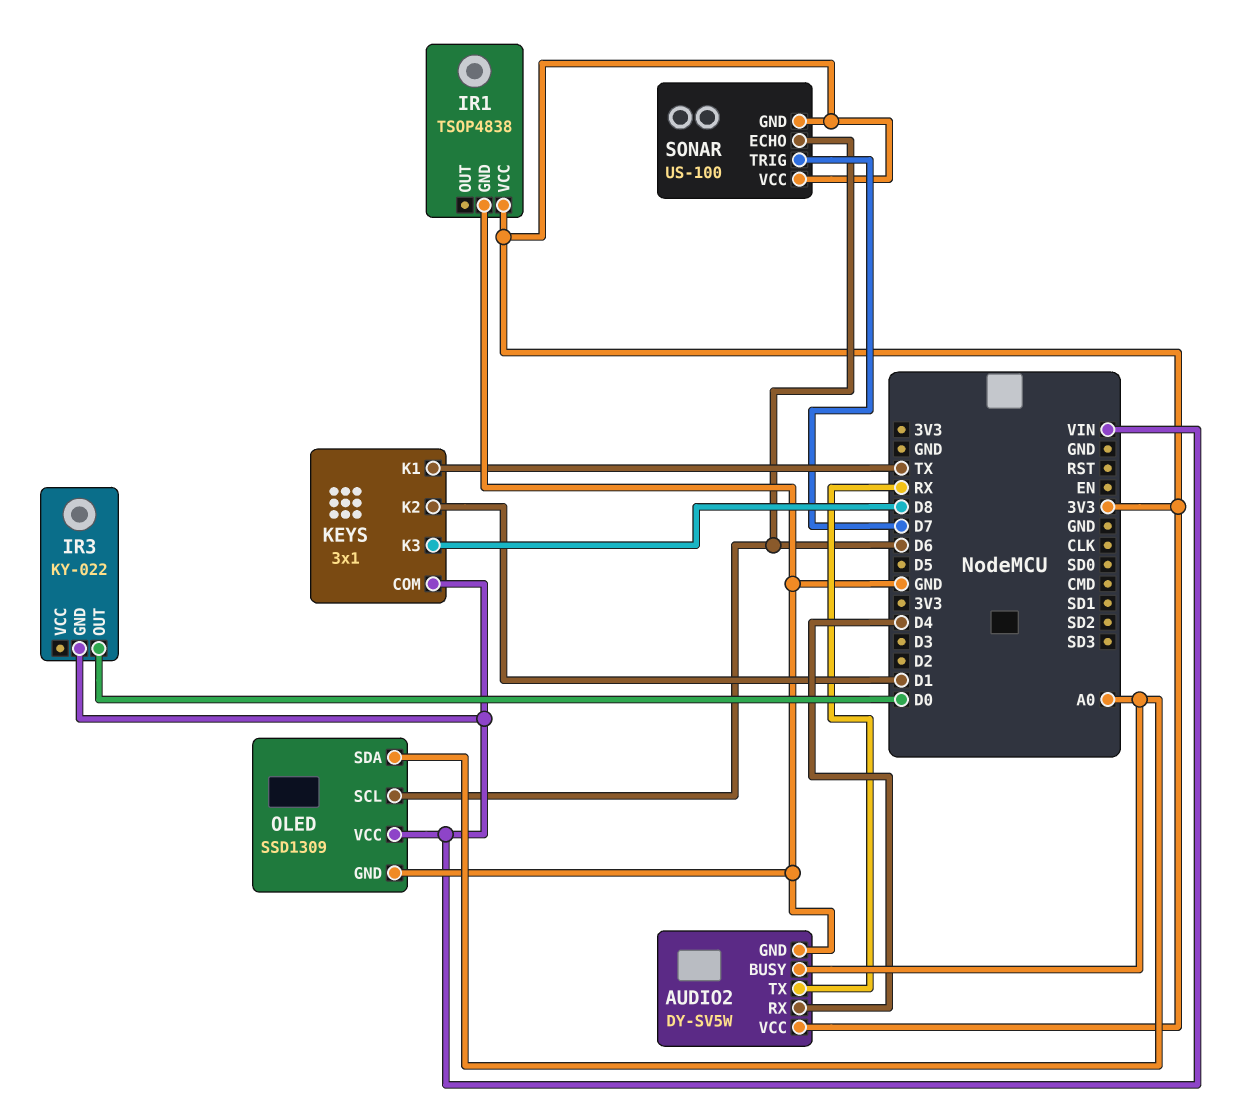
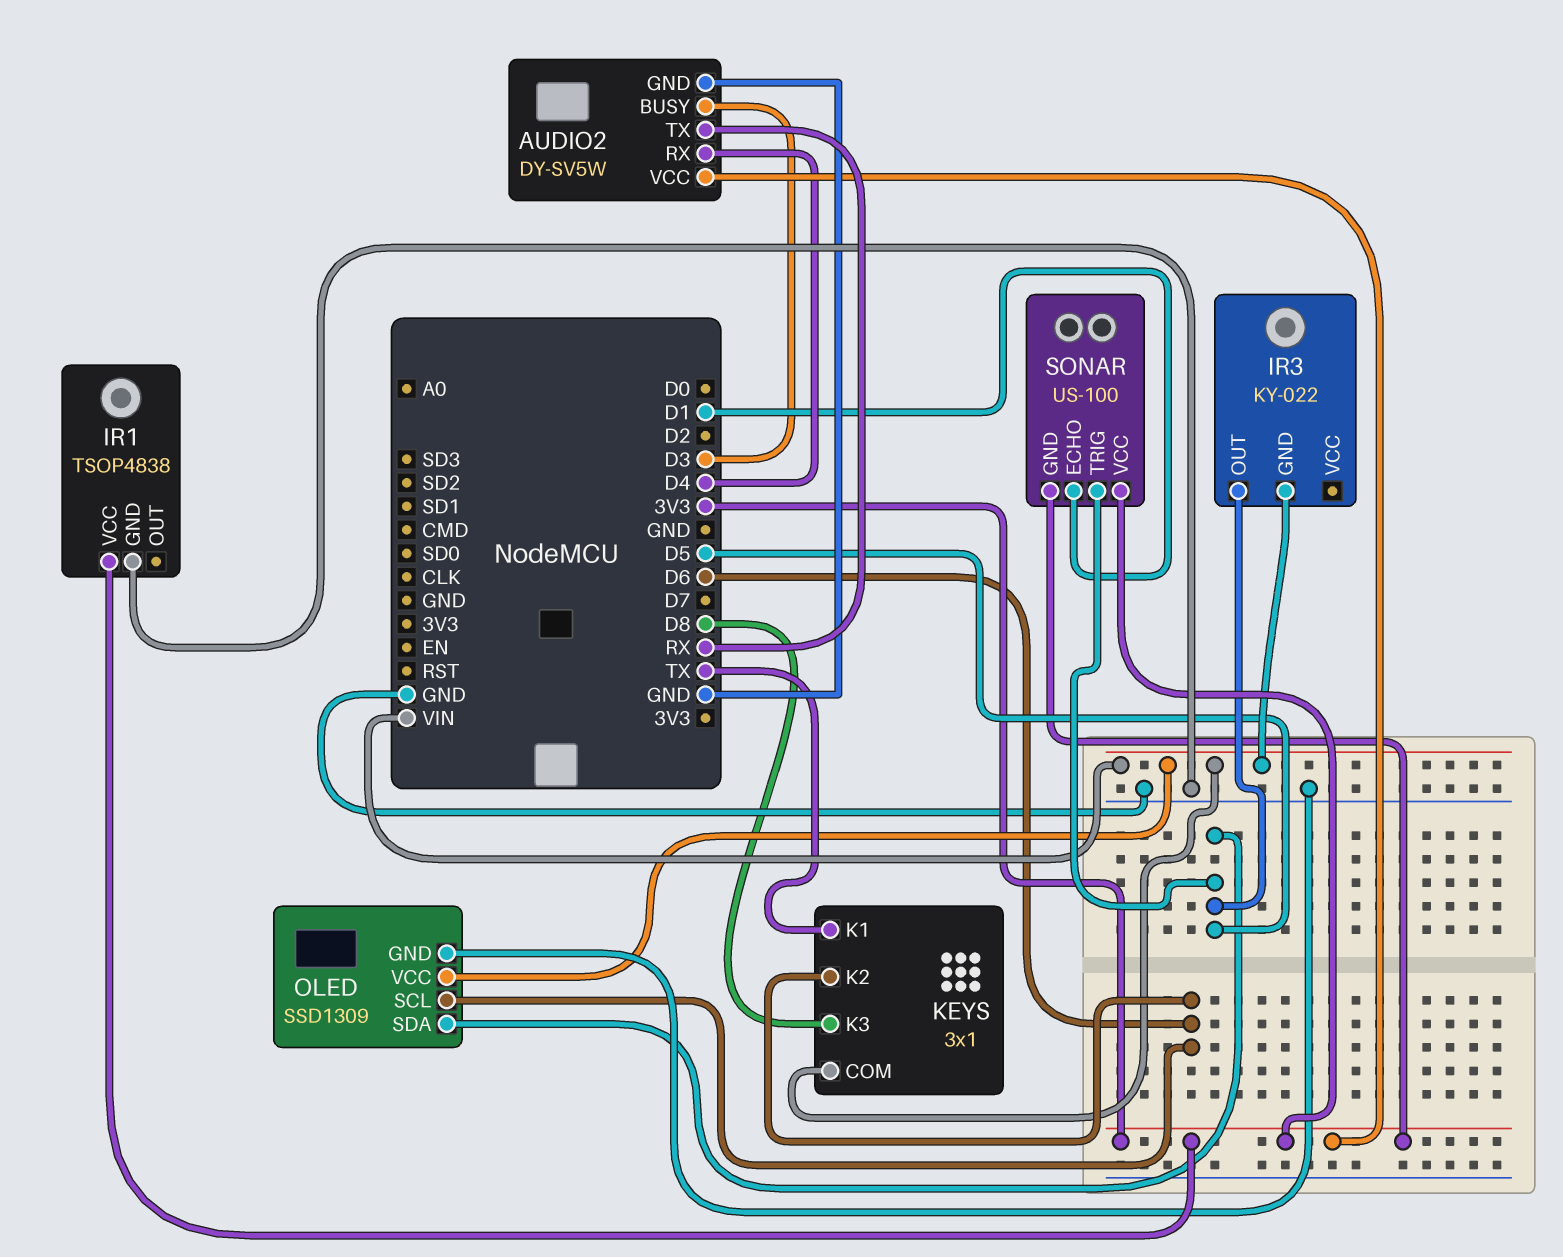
AUDIO2 pin BUSY: A0 -> D3
IR3 pin OUT: D0 -> D5
KEYS pin K2: D1 -> D6
OLED pin SDA: A0 -> D5
SONAR pin ECHO: D6 -> D1
SONAR pin TRIG: D7 -> D5

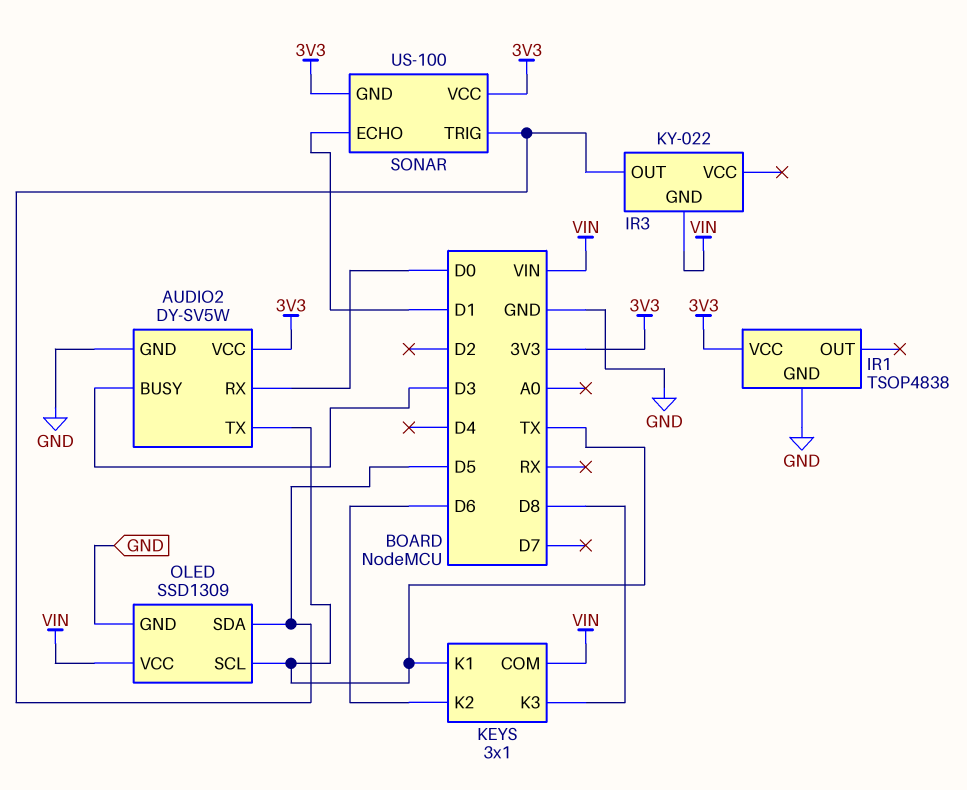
AUDIO2 pin RX: D4 -> D0
AUDIO2 pin TX: RX -> TX
OLED pin SCL: D6 -> TX

